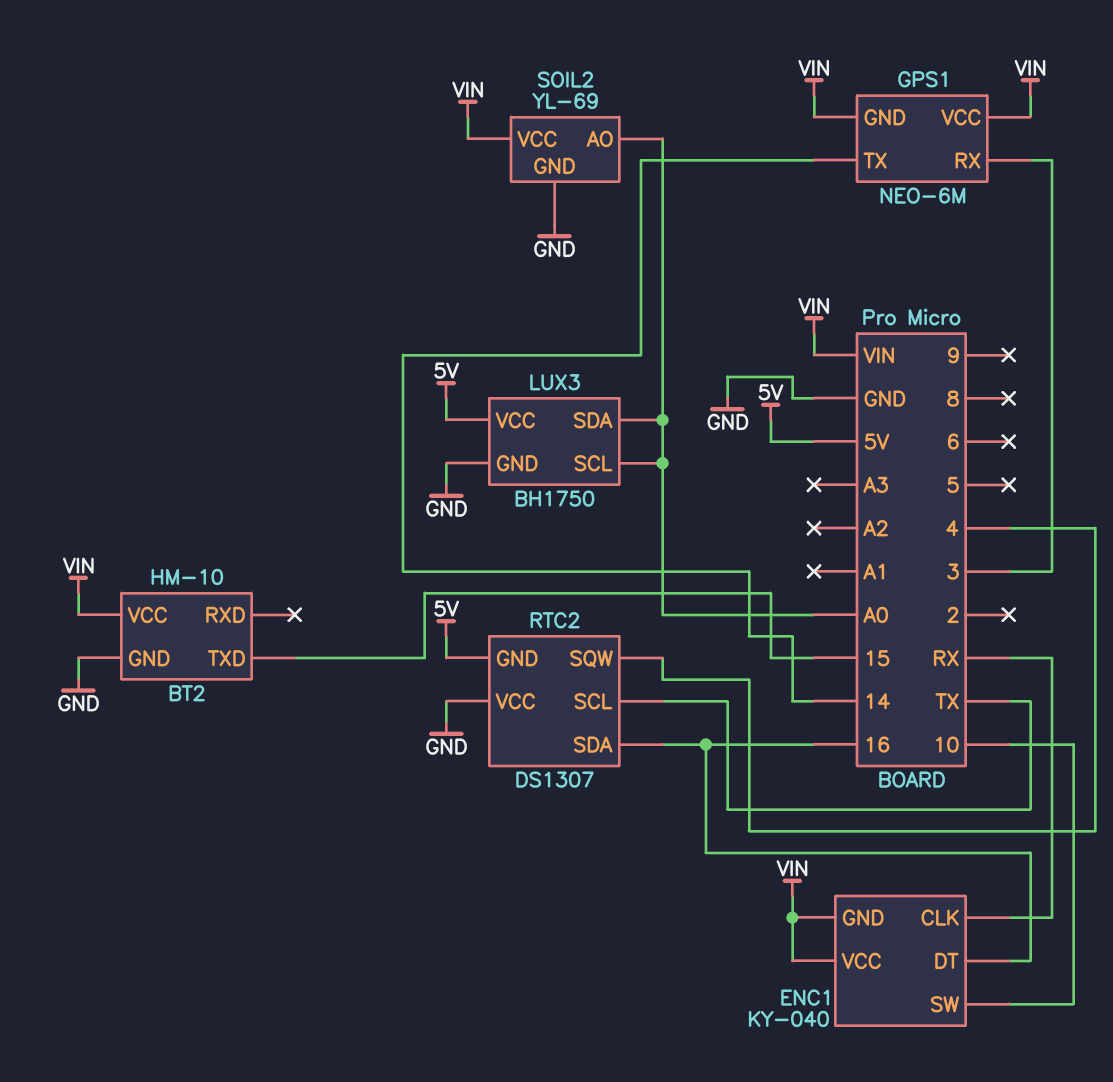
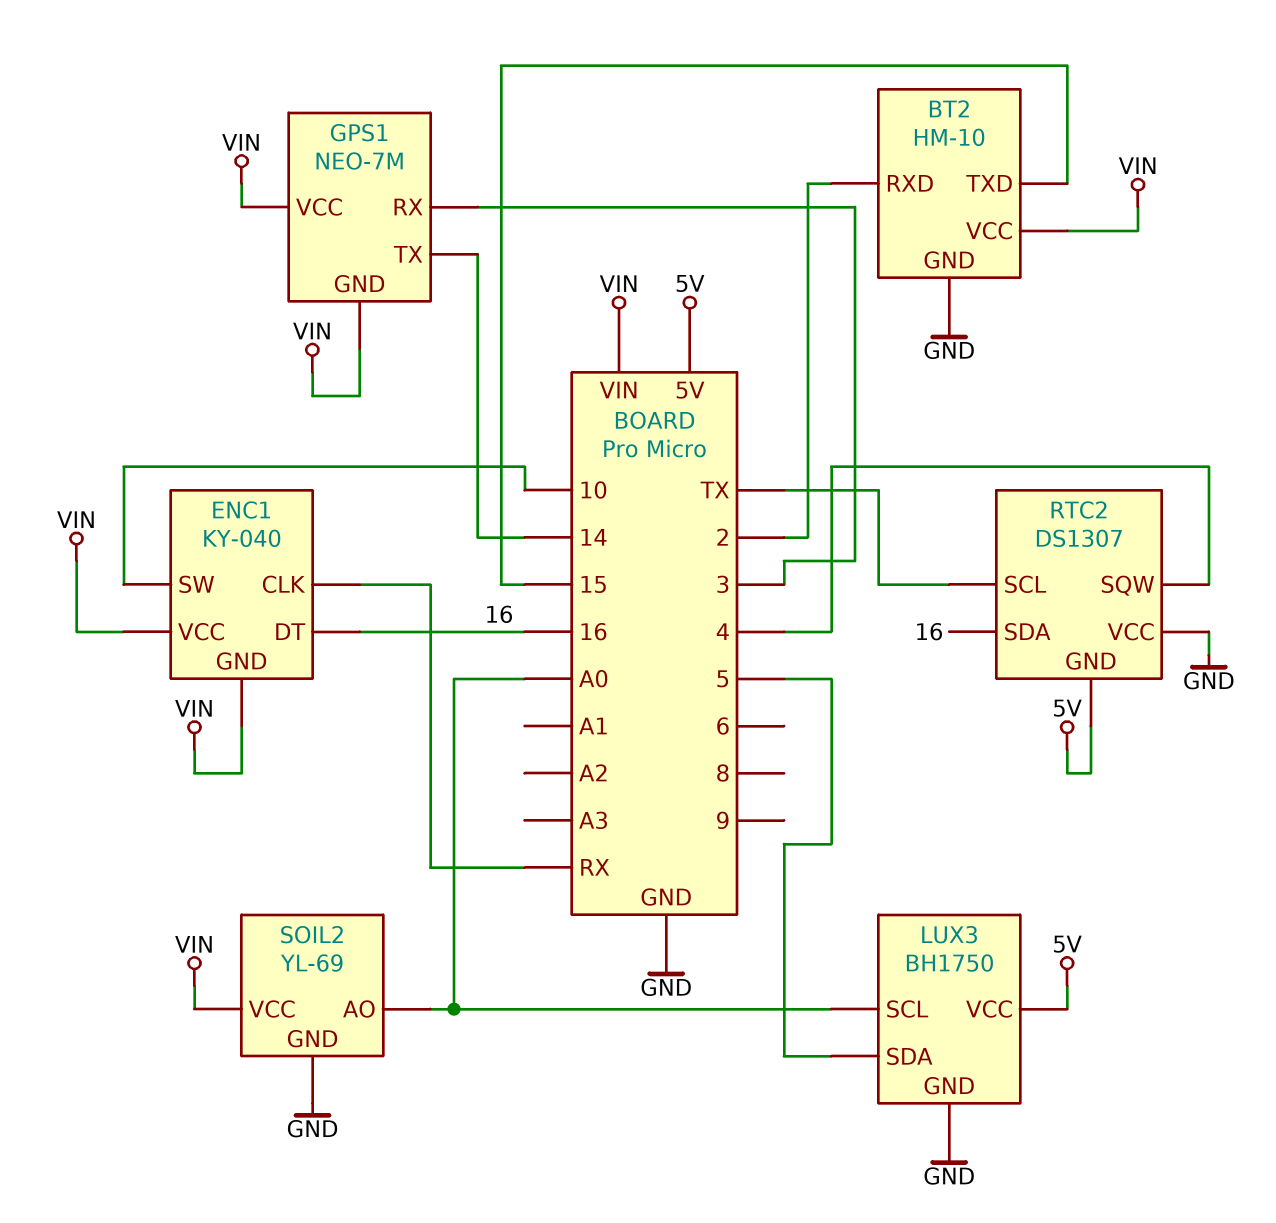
BT2 pin RXD: none -> 2
GPS1: NEO-6M -> NEO-7M
LUX3 pin SDA: A0 -> 5

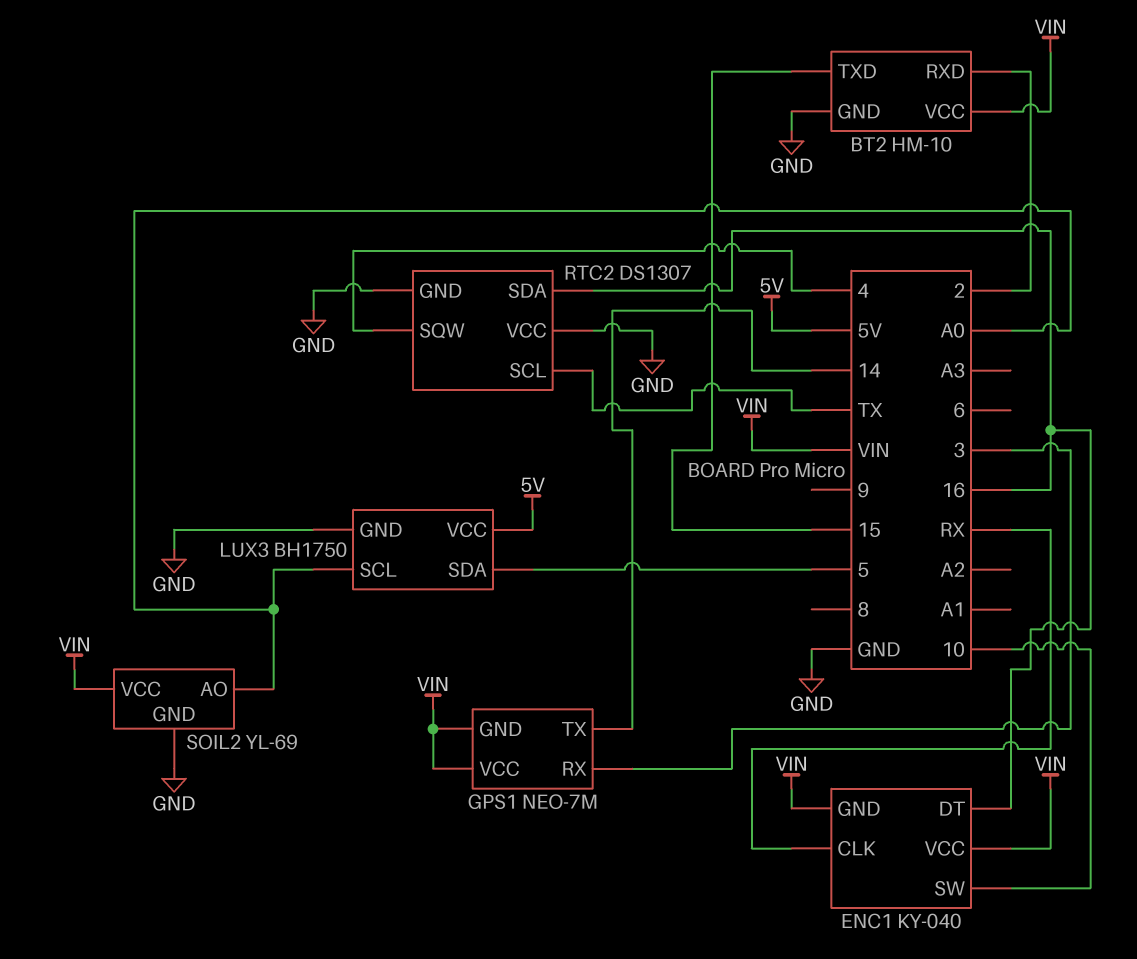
RTC2 pin GND: 5V -> GND

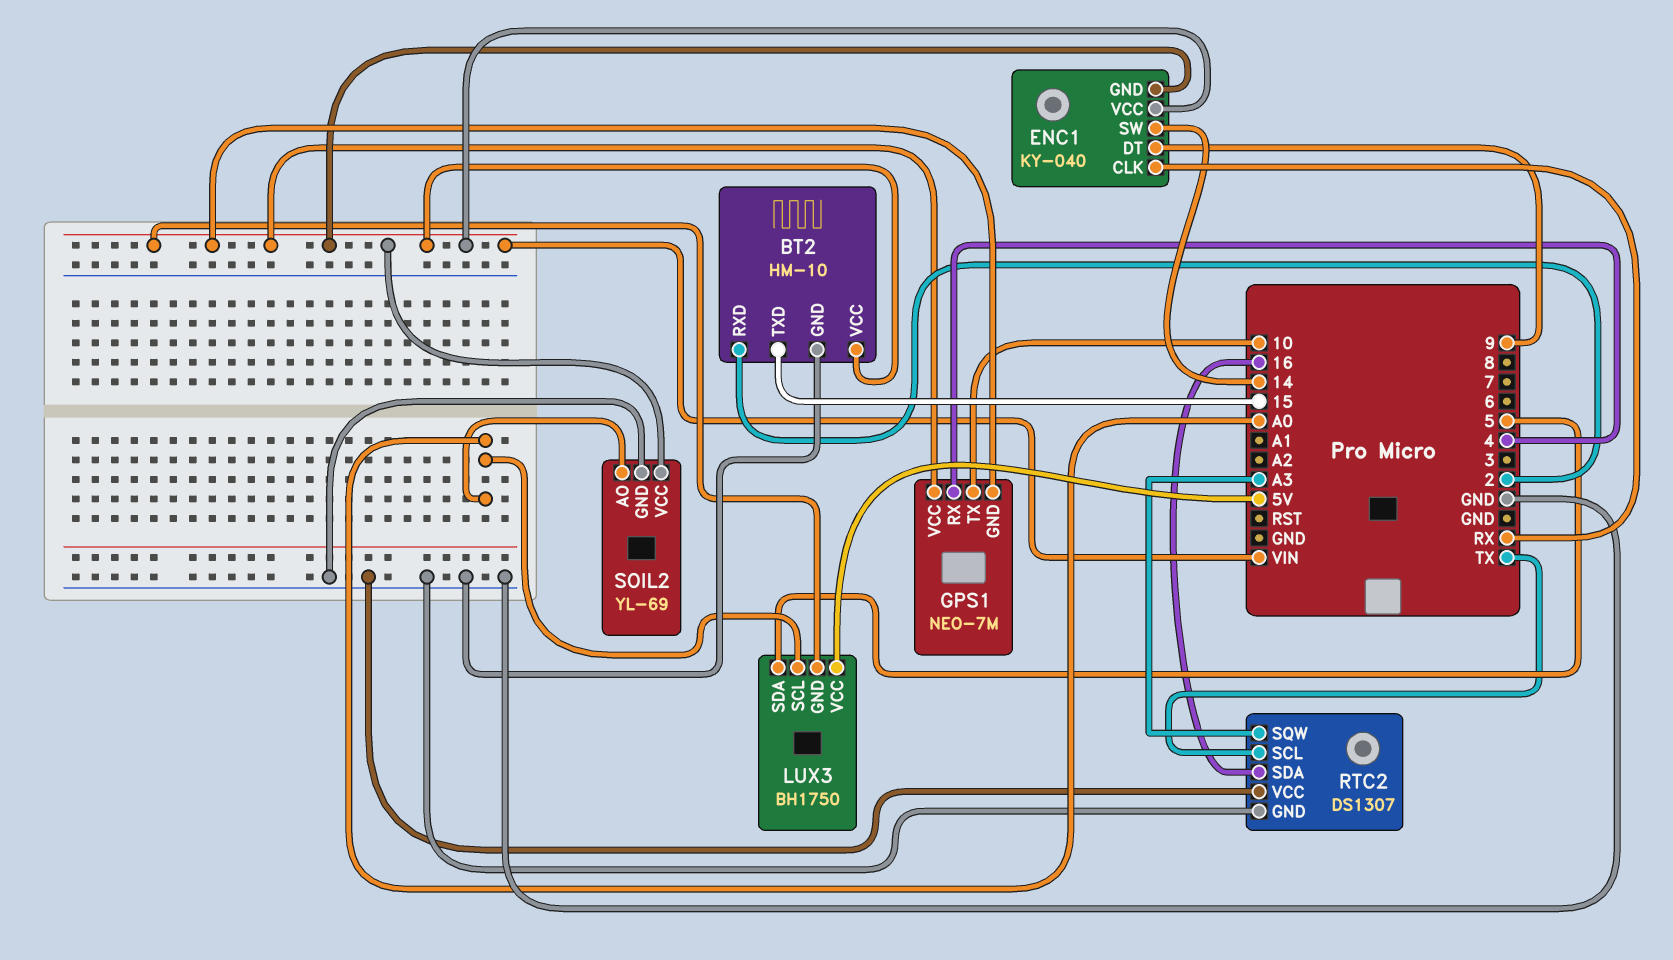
ENC1 pin DT: 16 -> 9
ENC1 pin SW: 10 -> 14
GPS1 pin RX: 3 -> 4
GPS1 pin TX: 14 -> 10
LUX3 pin GND: GND -> VIN
RTC2 pin SQW: 4 -> A3

